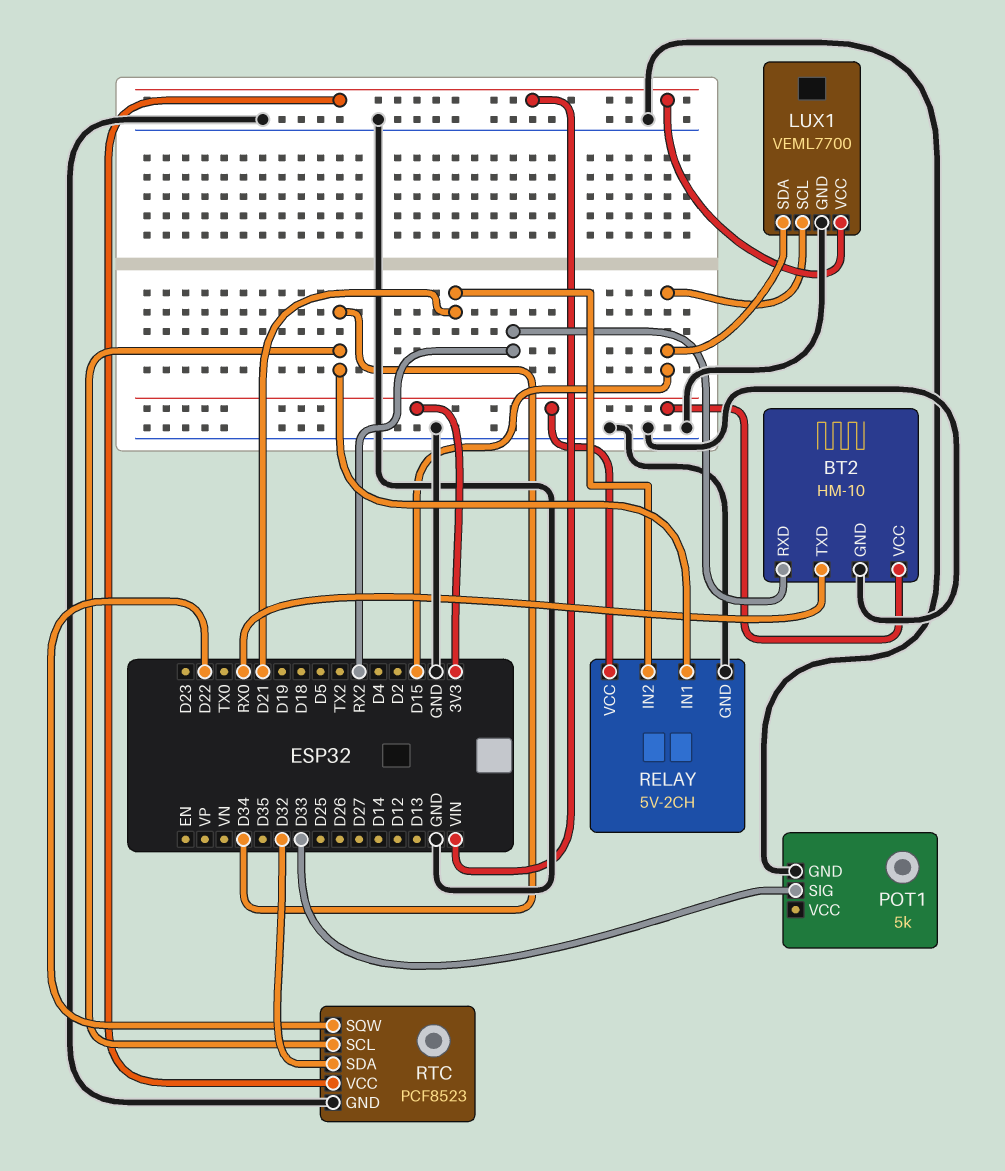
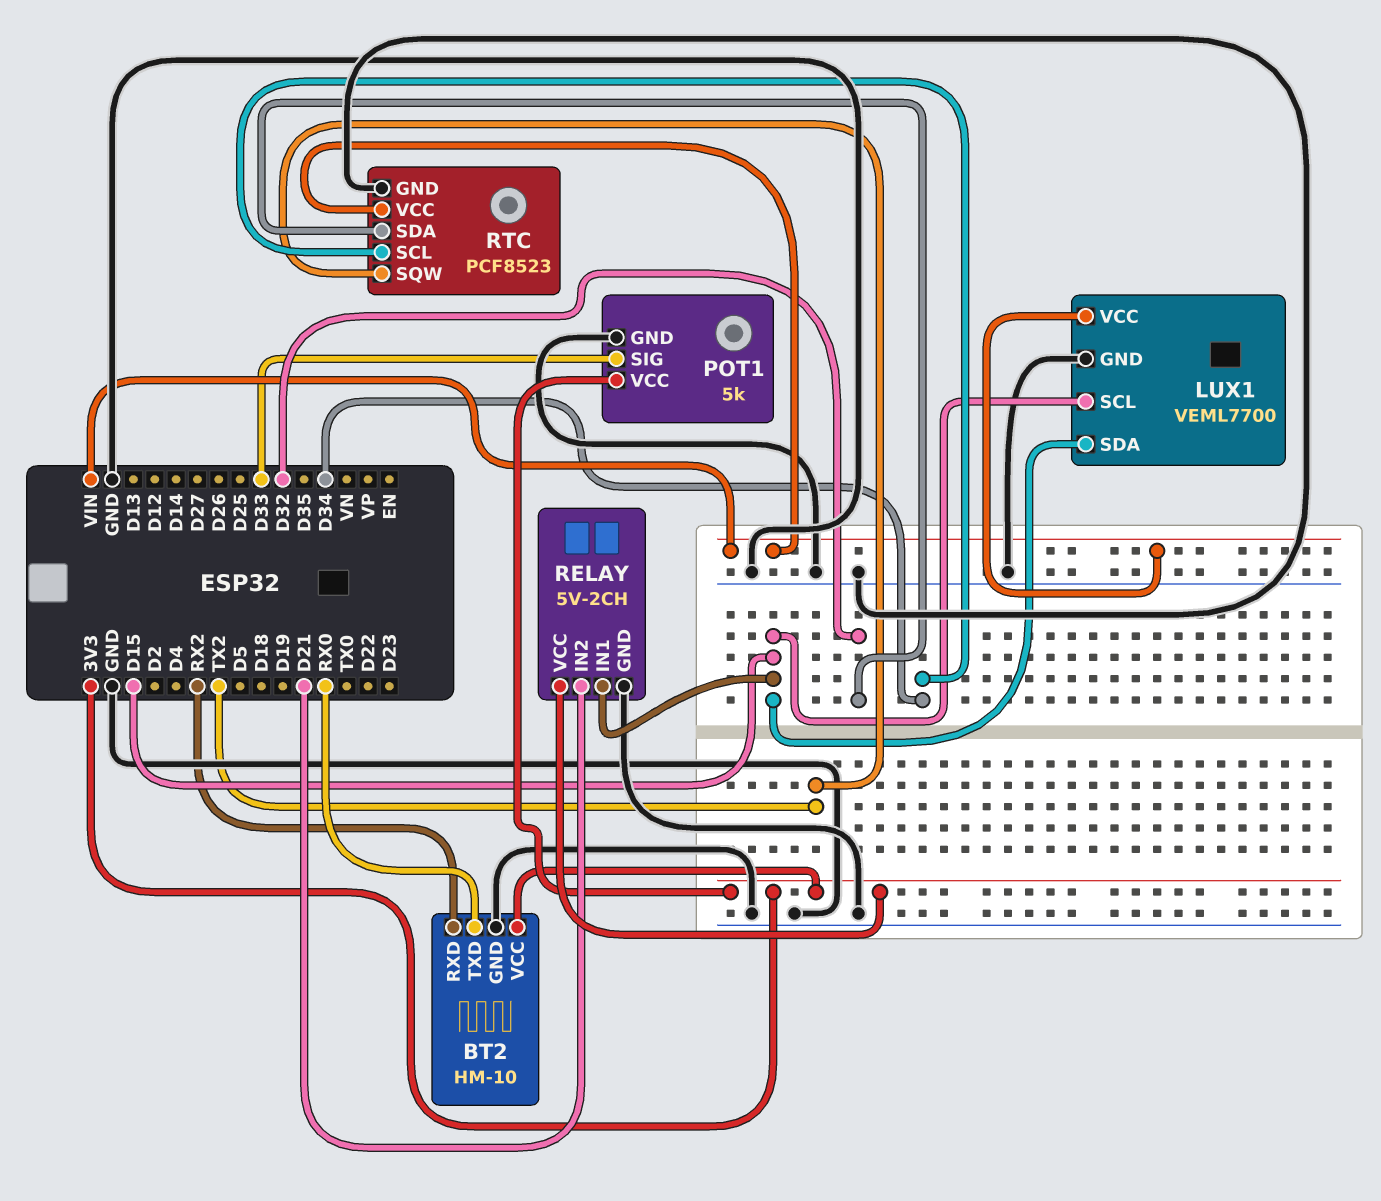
POT1 pin VCC: none -> 3V3
RELAY pin IN1: D34 -> D15
RTC pin SQW: D22 -> TX2

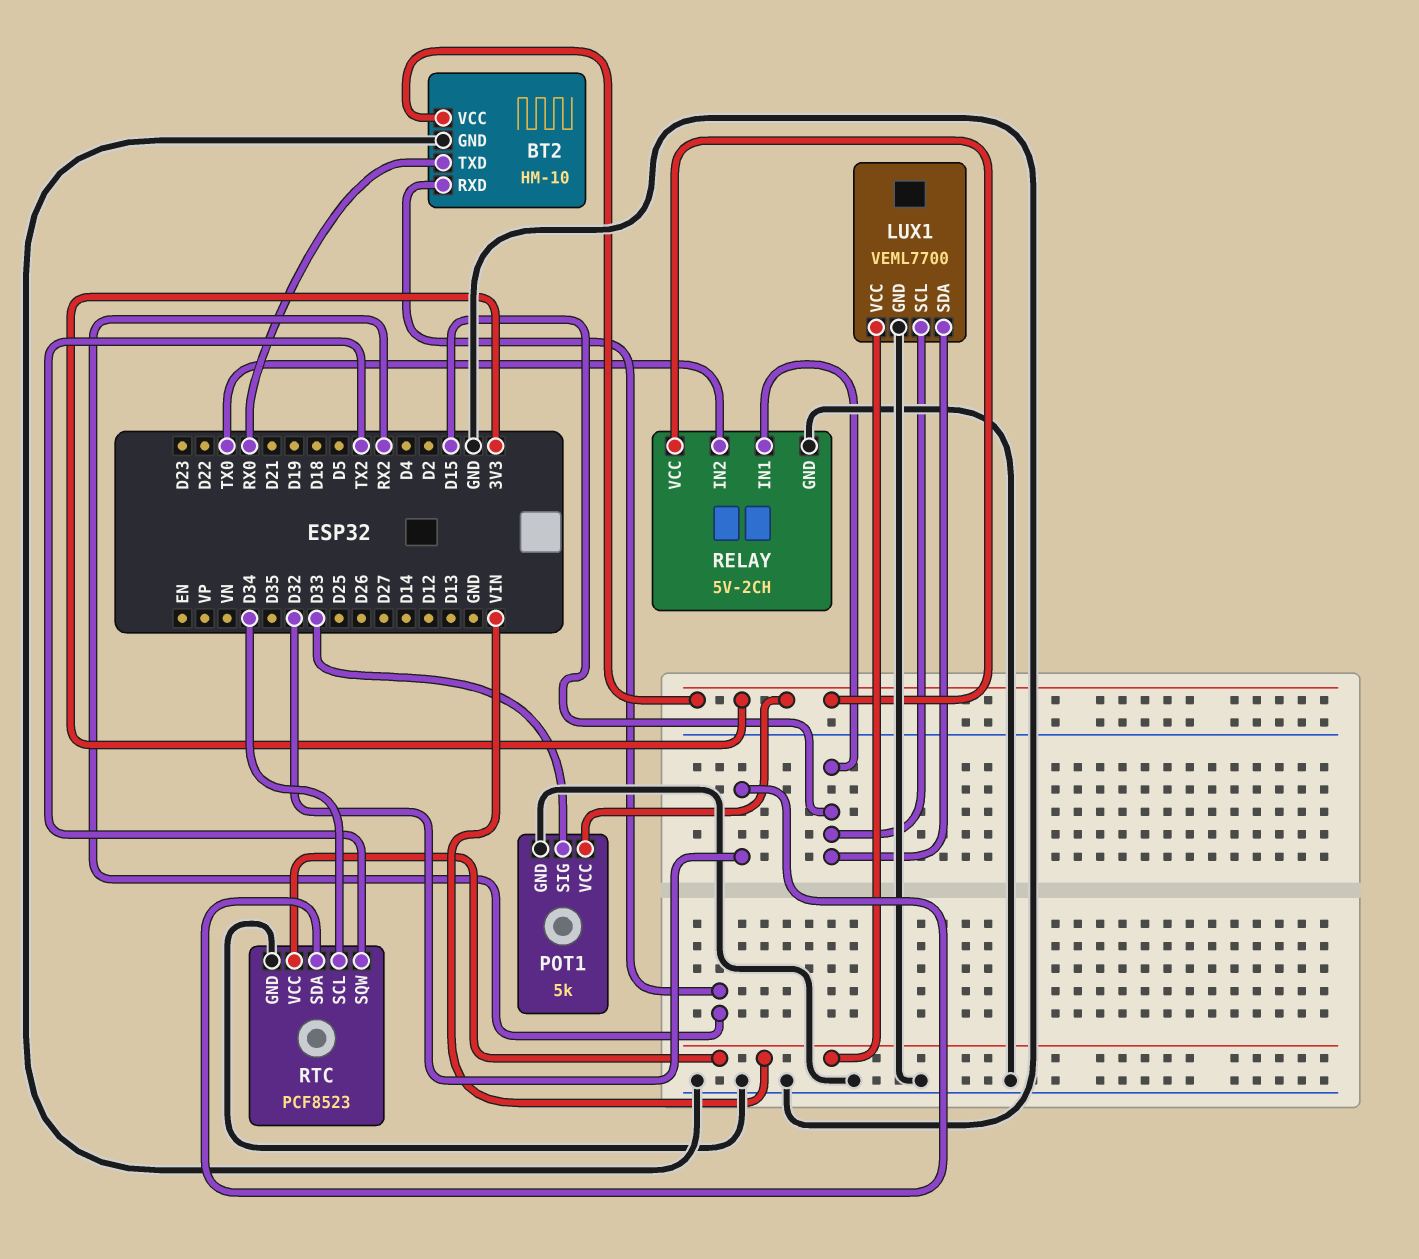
RELAY pin IN2: D21 -> TX0

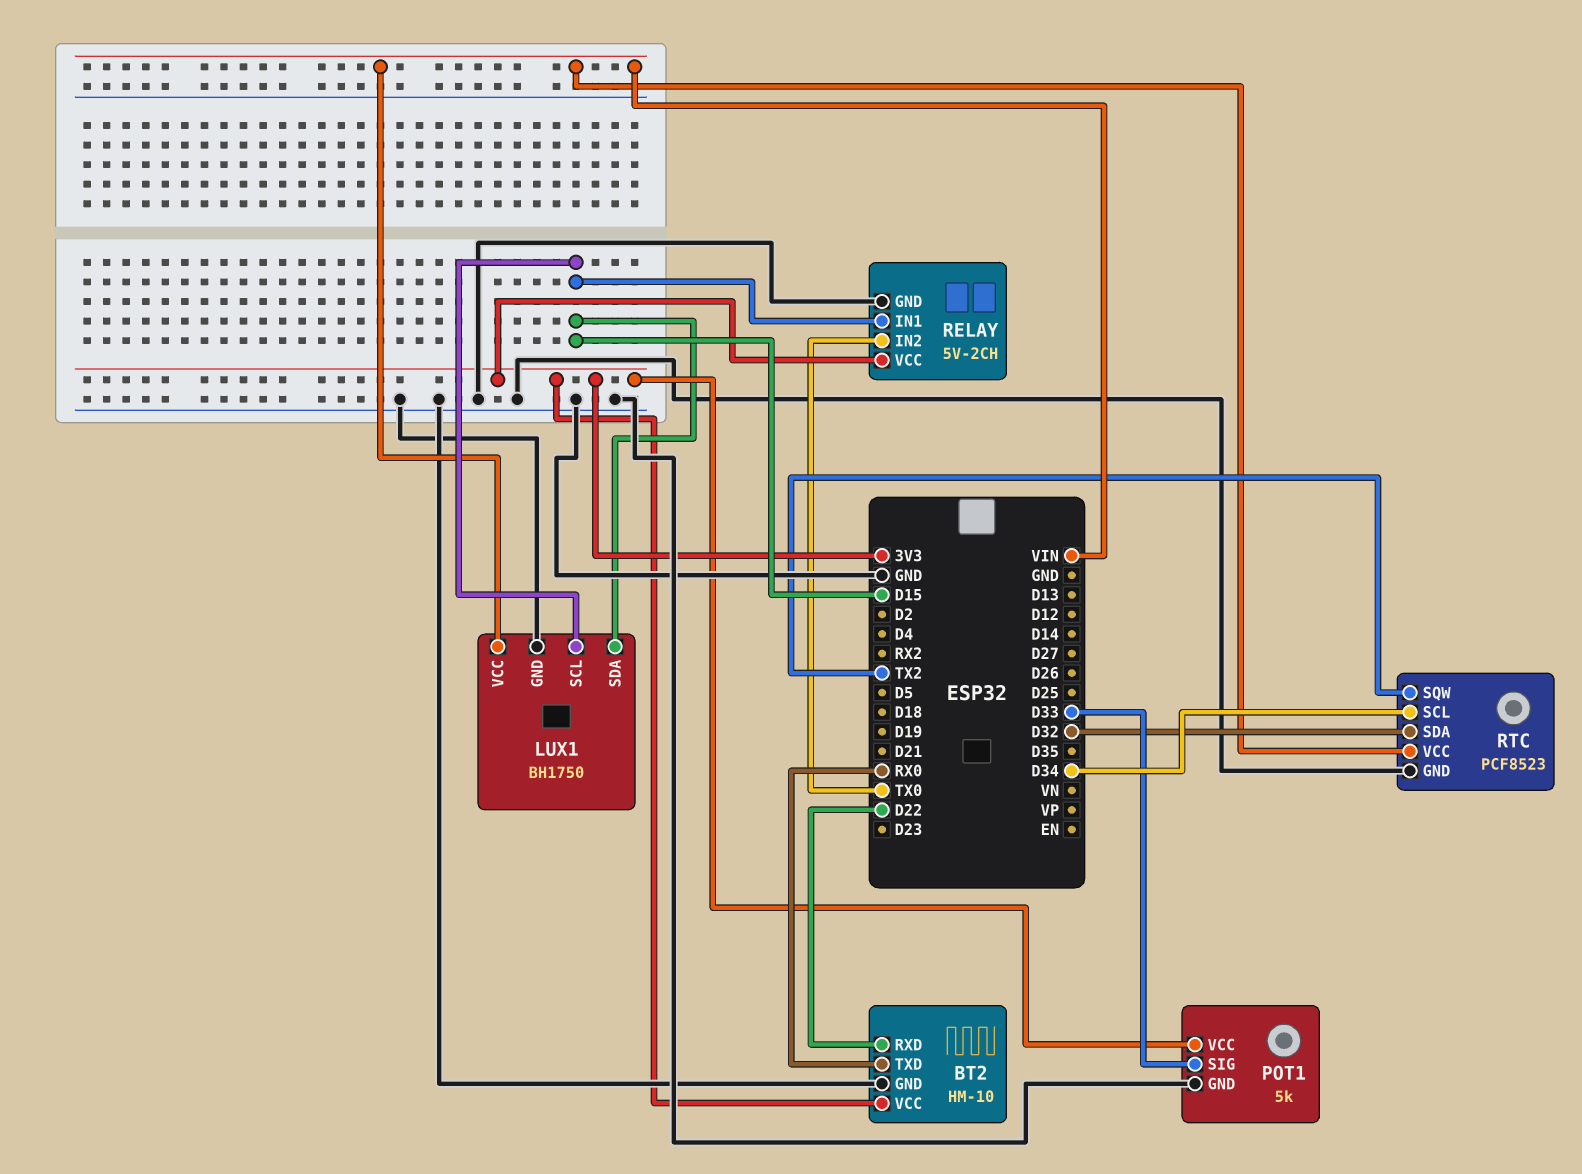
BT2 pin RXD: RX2 -> D22
LUX1: VEML7700 -> BH1750

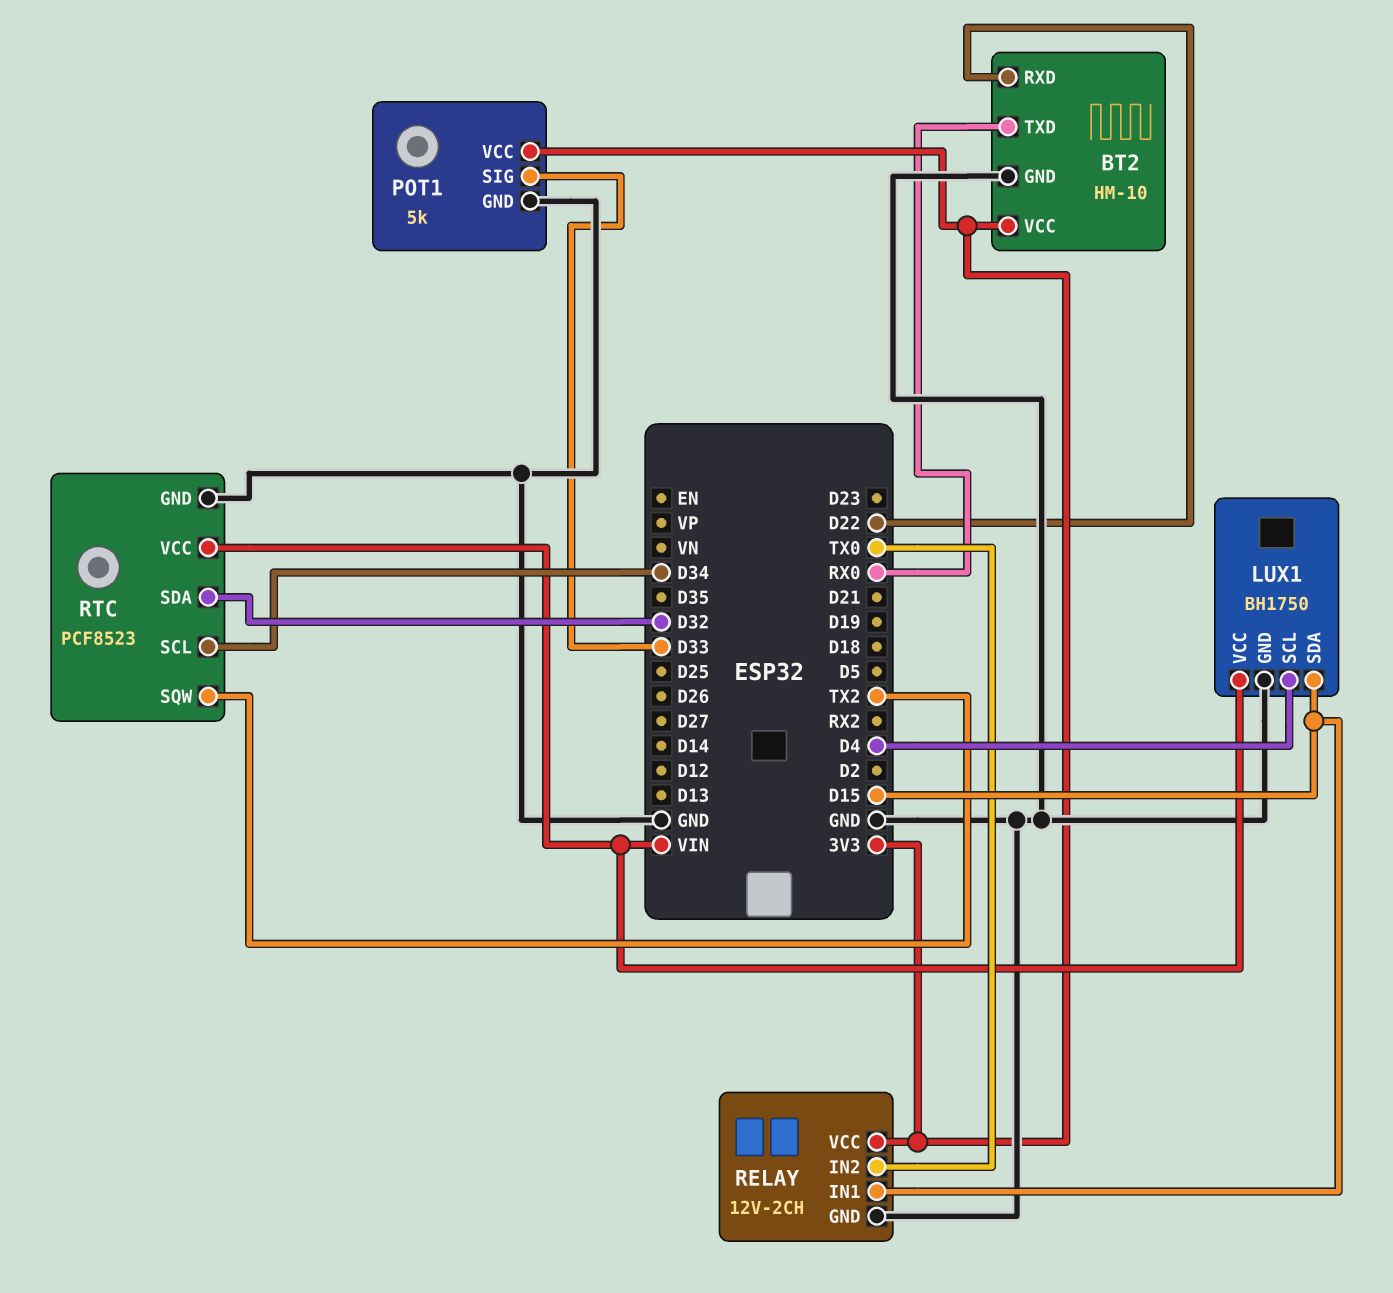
LUX1 pin SCL: D15 -> D4
RELAY: 5V-2CH -> 12V-2CH

